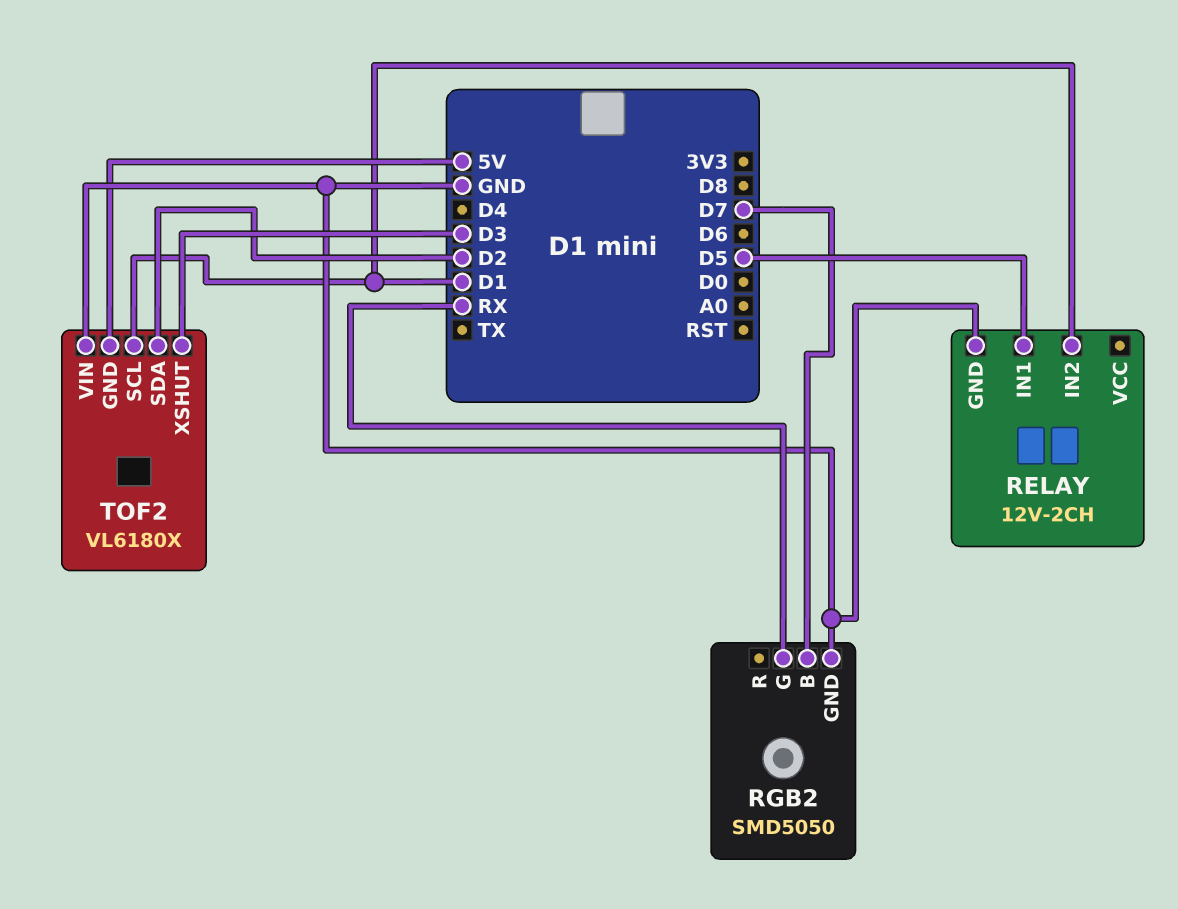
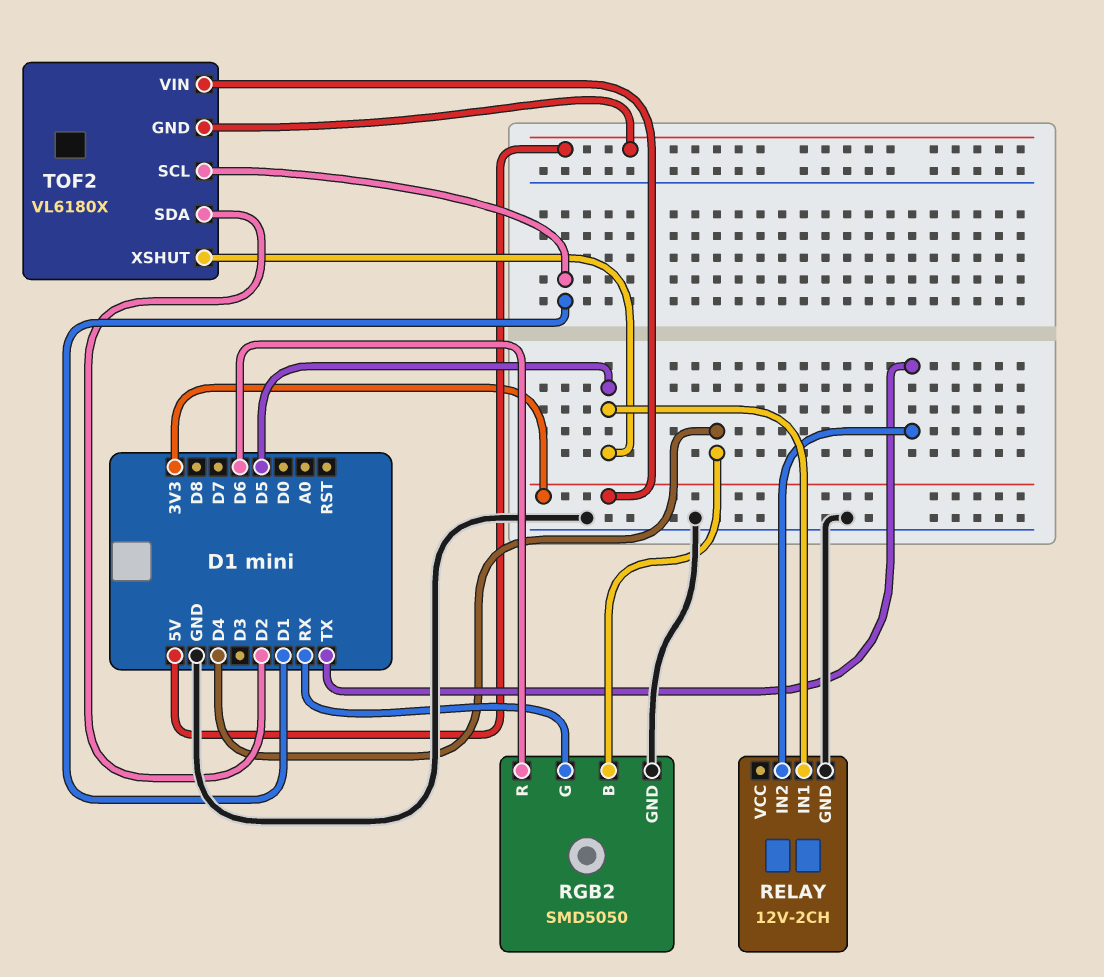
RELAY pin IN2: D1 -> TX
RGB2 pin B: D7 -> D4
RGB2 pin R: none -> D6
TOF2 pin VIN: GND -> 3V3
TOF2 pin XSHUT: D3 -> D5

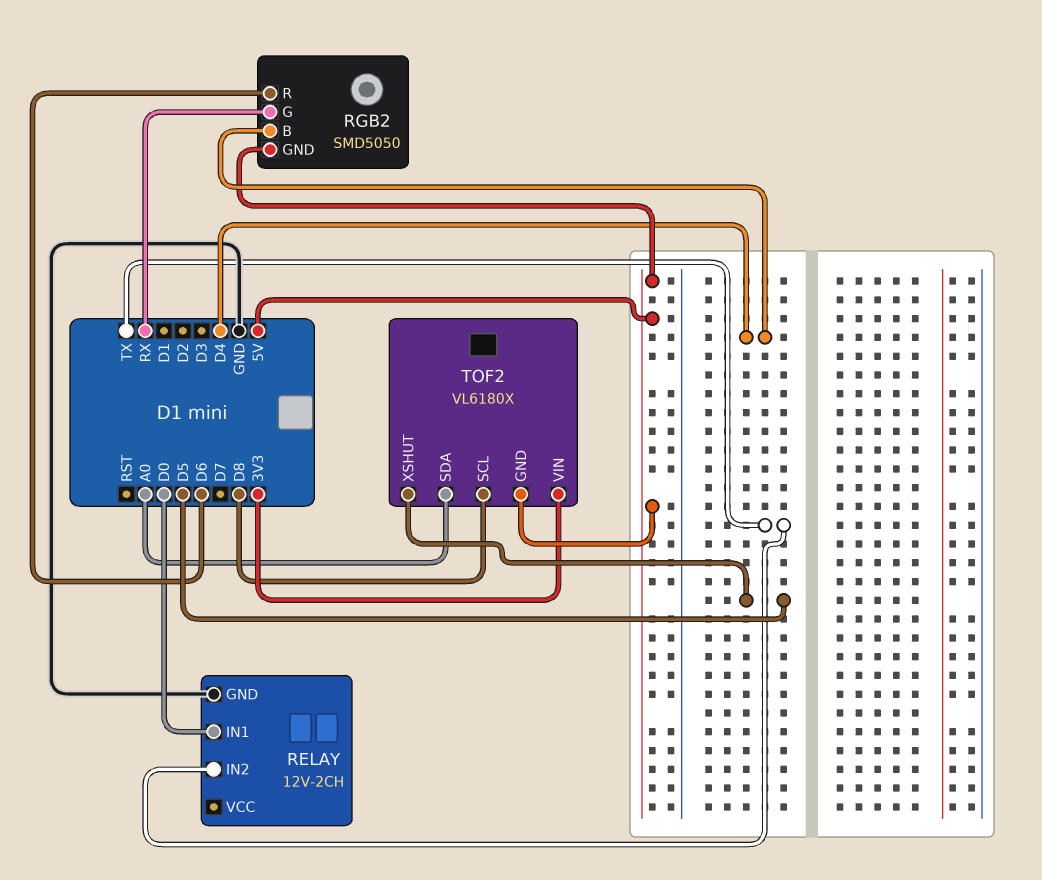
RELAY pin IN1: D5 -> D0
RGB2 pin GND: GND -> 5V
TOF2 pin SCL: D1 -> D8
TOF2 pin SDA: D2 -> A0

